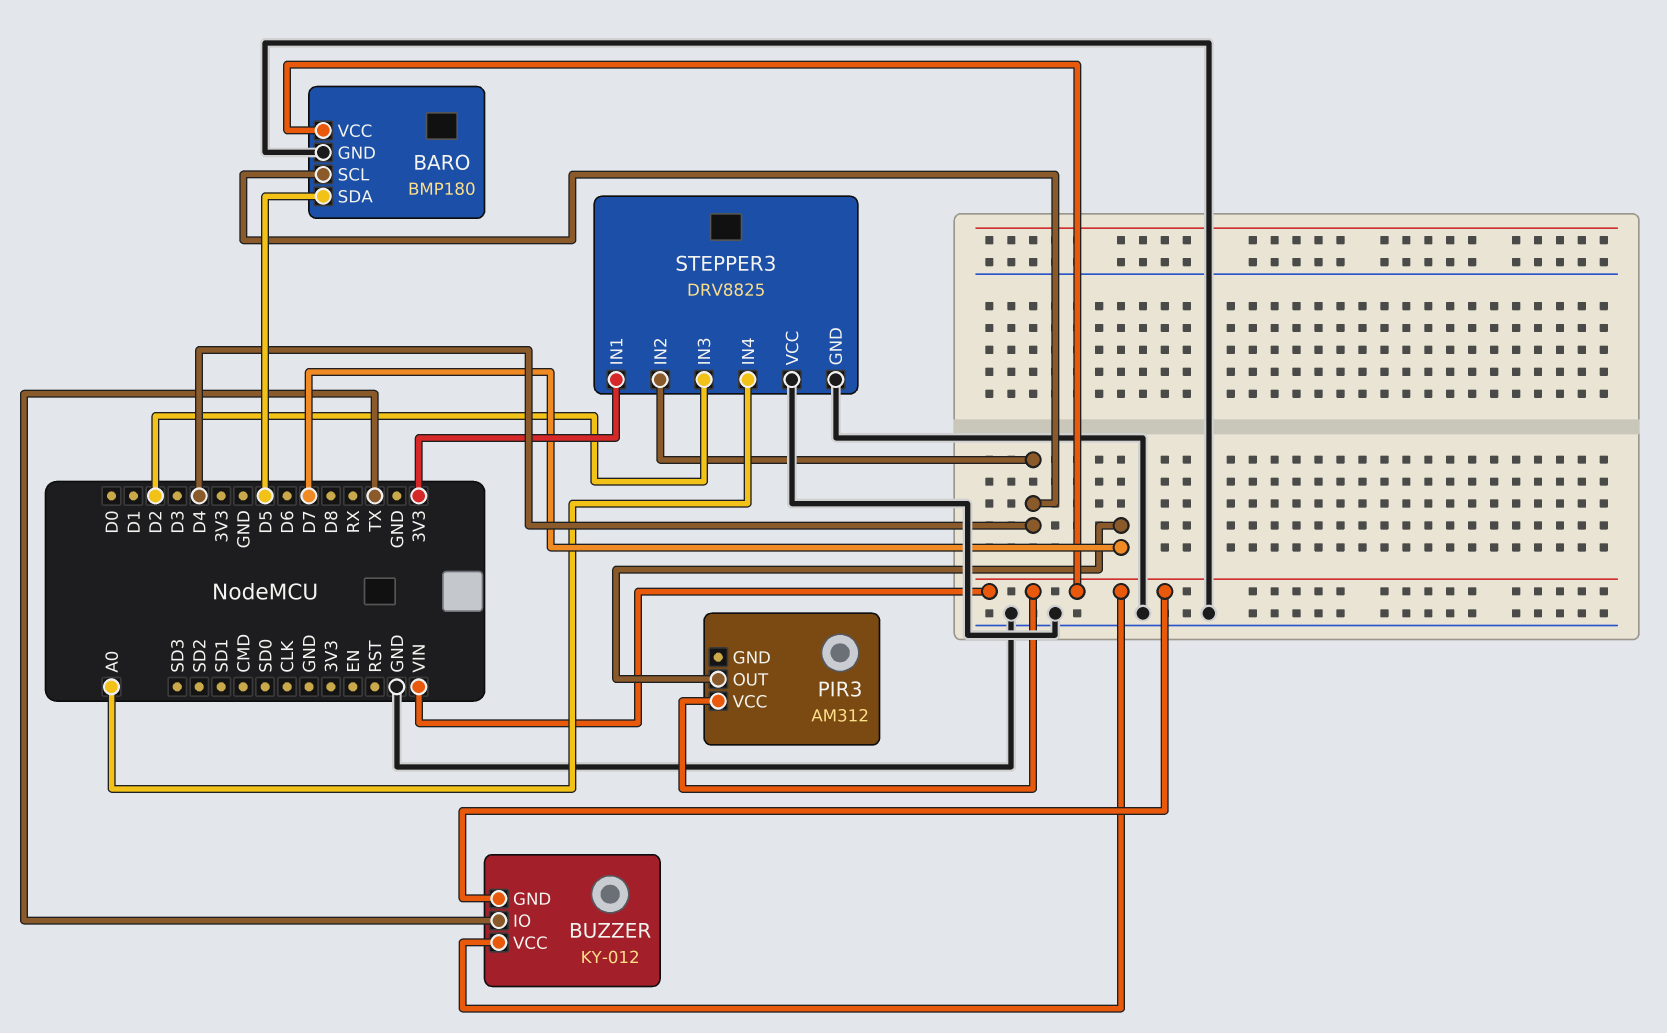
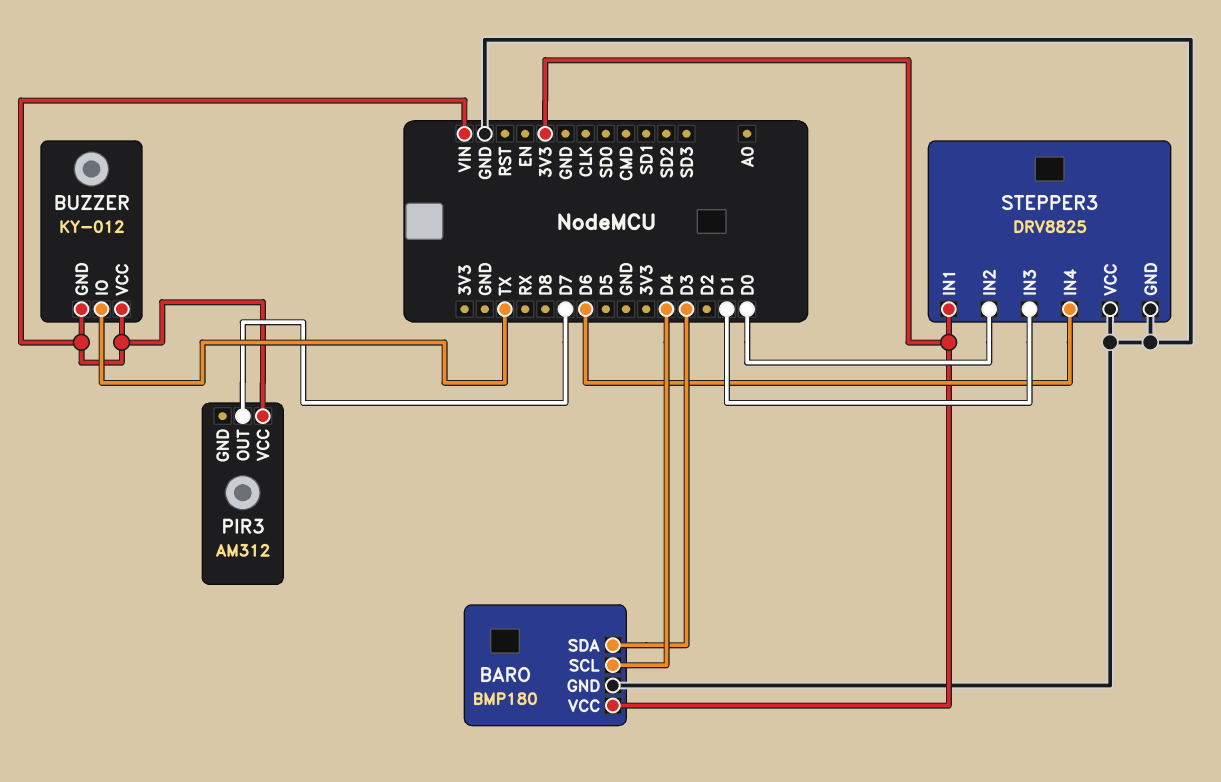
BARO pin SDA: D5 -> D3
BARO pin VCC: VIN -> 3V3
STEPPER3 pin IN2: D4 -> D0
STEPPER3 pin IN3: D2 -> D1
STEPPER3 pin IN4: A0 -> D6

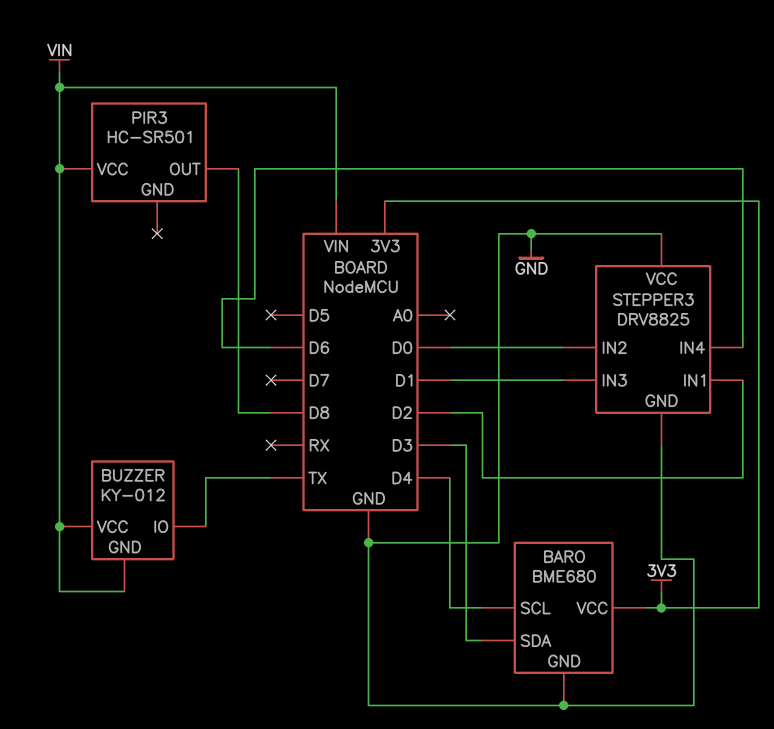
BARO: BMP180 -> BME680
PIR3: AM312 -> HC-SR501
PIR3 pin OUT: D7 -> D8
STEPPER3 pin IN1: 3V3 -> D2

